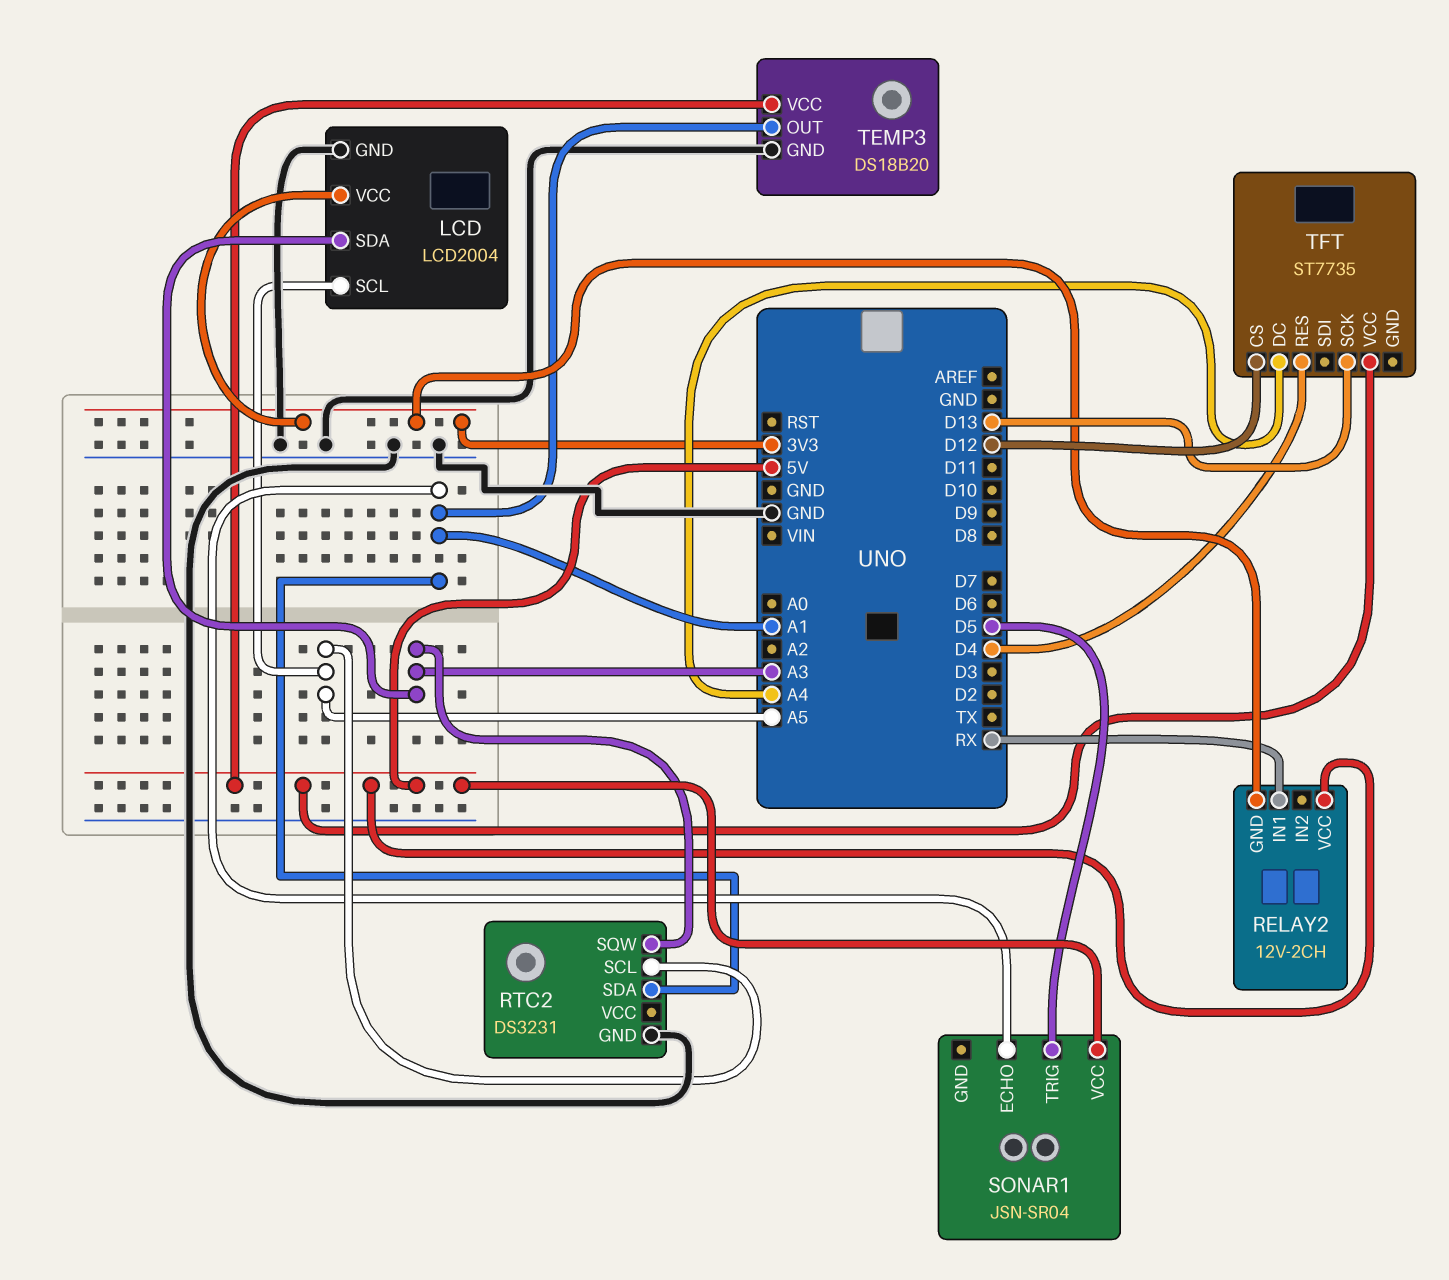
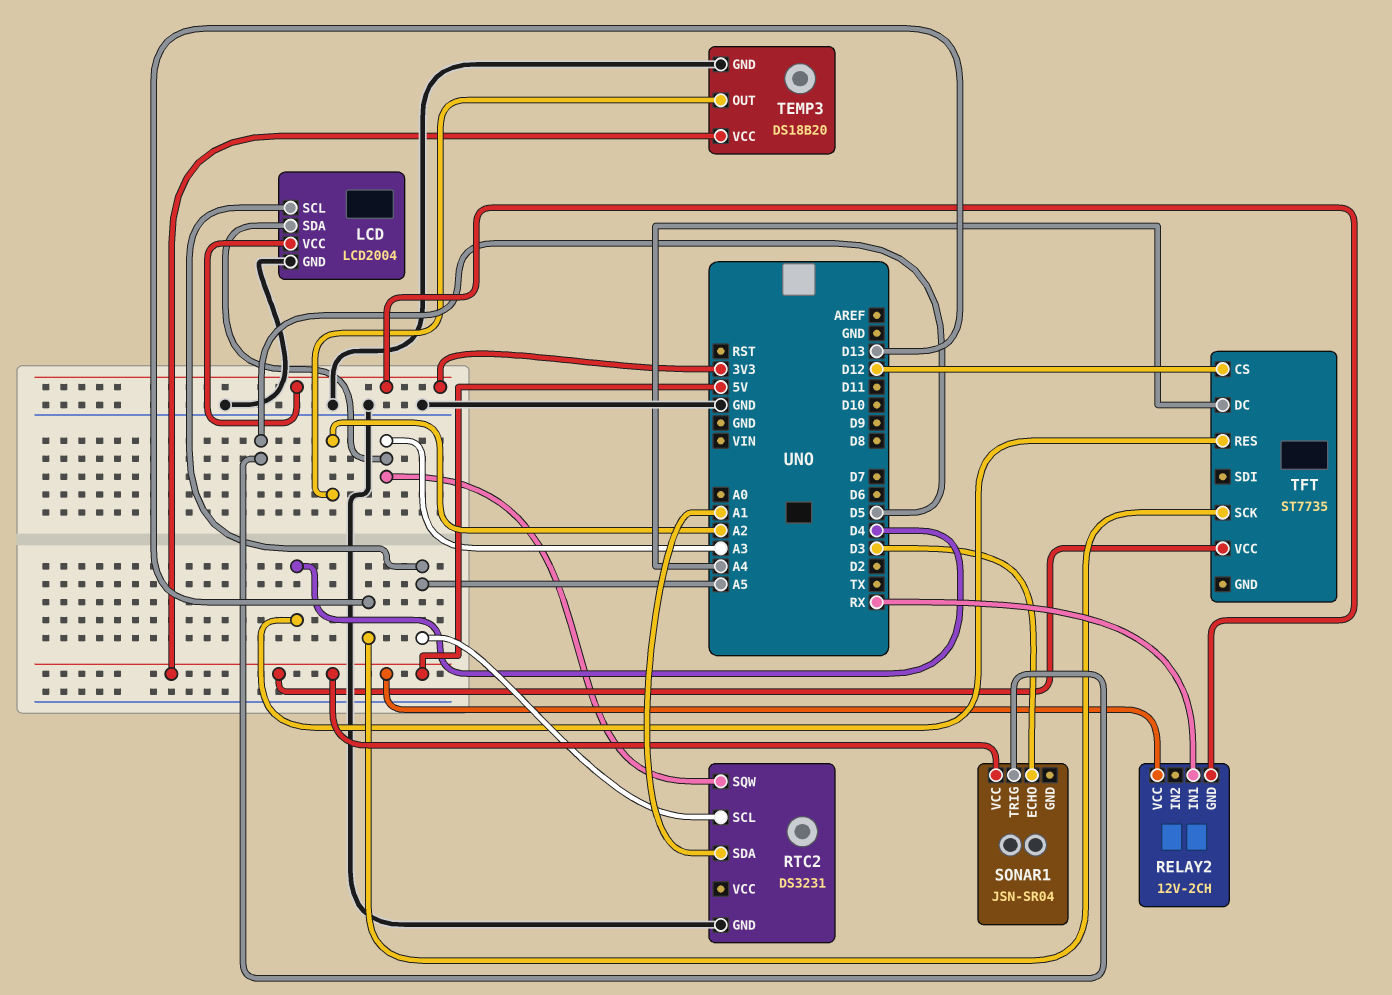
SONAR1 pin ECHO: A1 -> D3
TEMP3 pin OUT: A1 -> A2

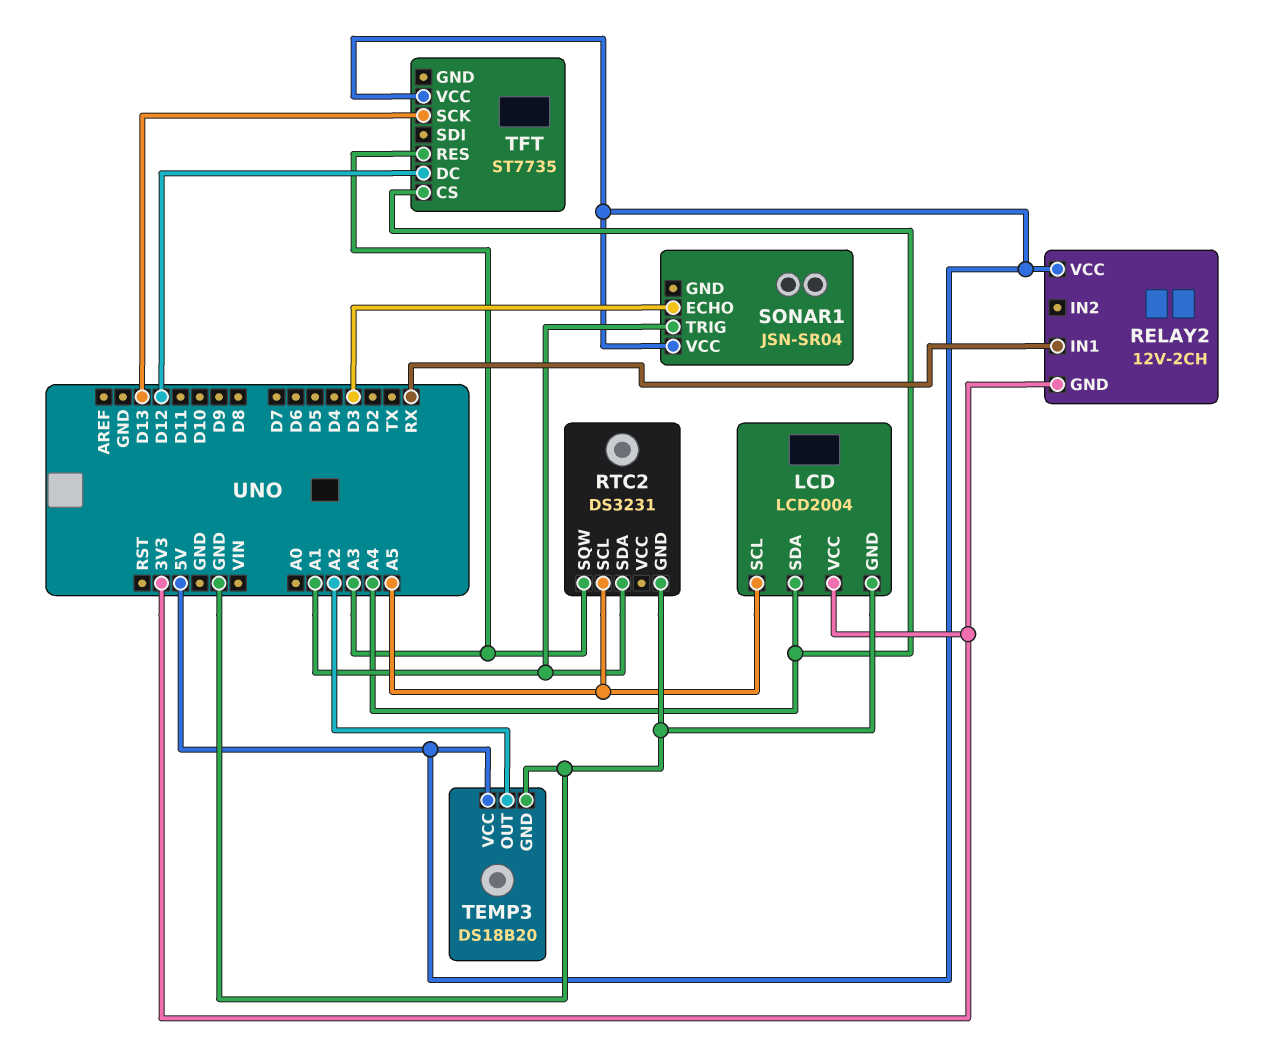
LCD pin SDA: A3 -> A4
SONAR1 pin TRIG: D5 -> A1
TFT pin CS: D12 -> A4
TFT pin DC: A4 -> D12
TFT pin RES: D4 -> A3

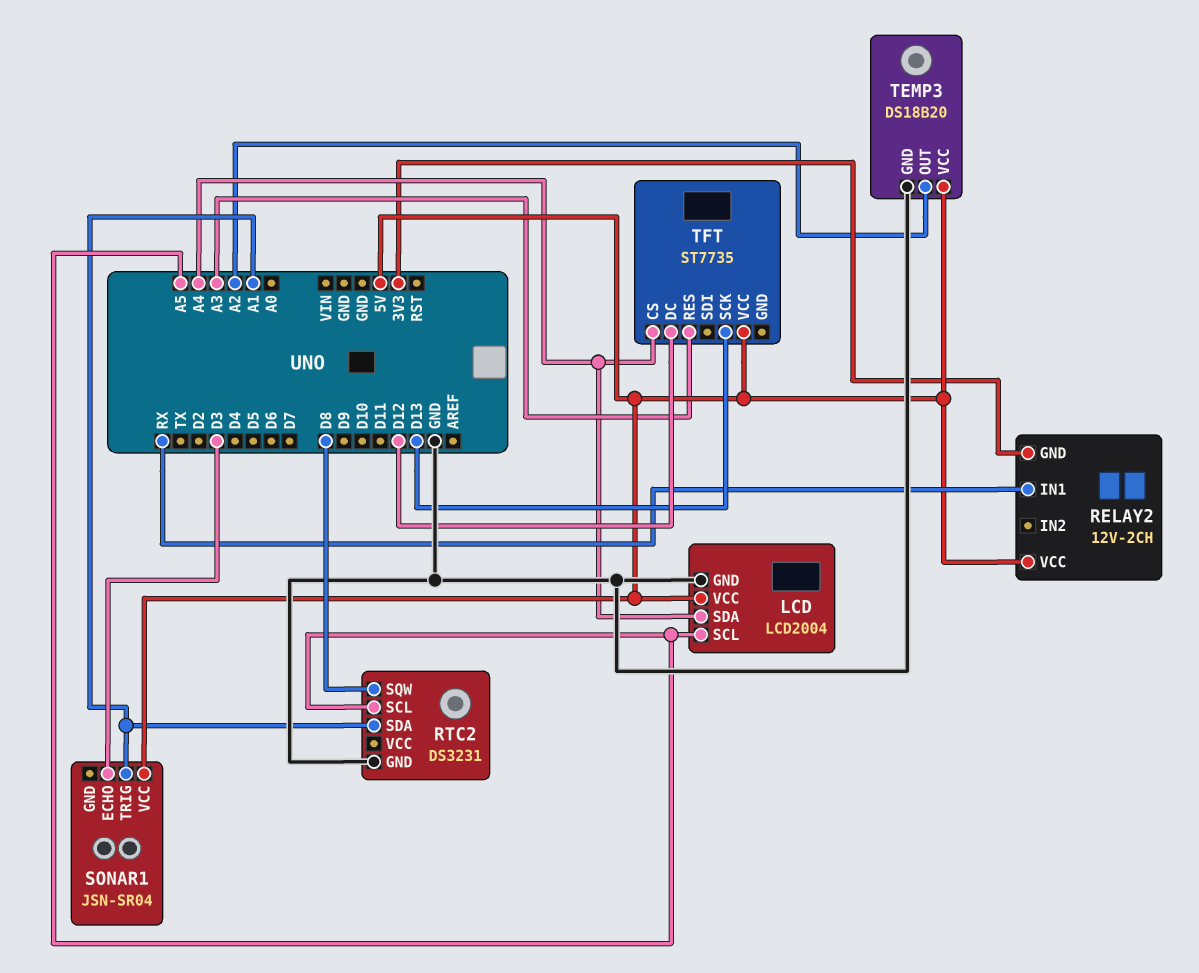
LCD pin VCC: 3V3 -> 5V
RTC2 pin SQW: A3 -> D8

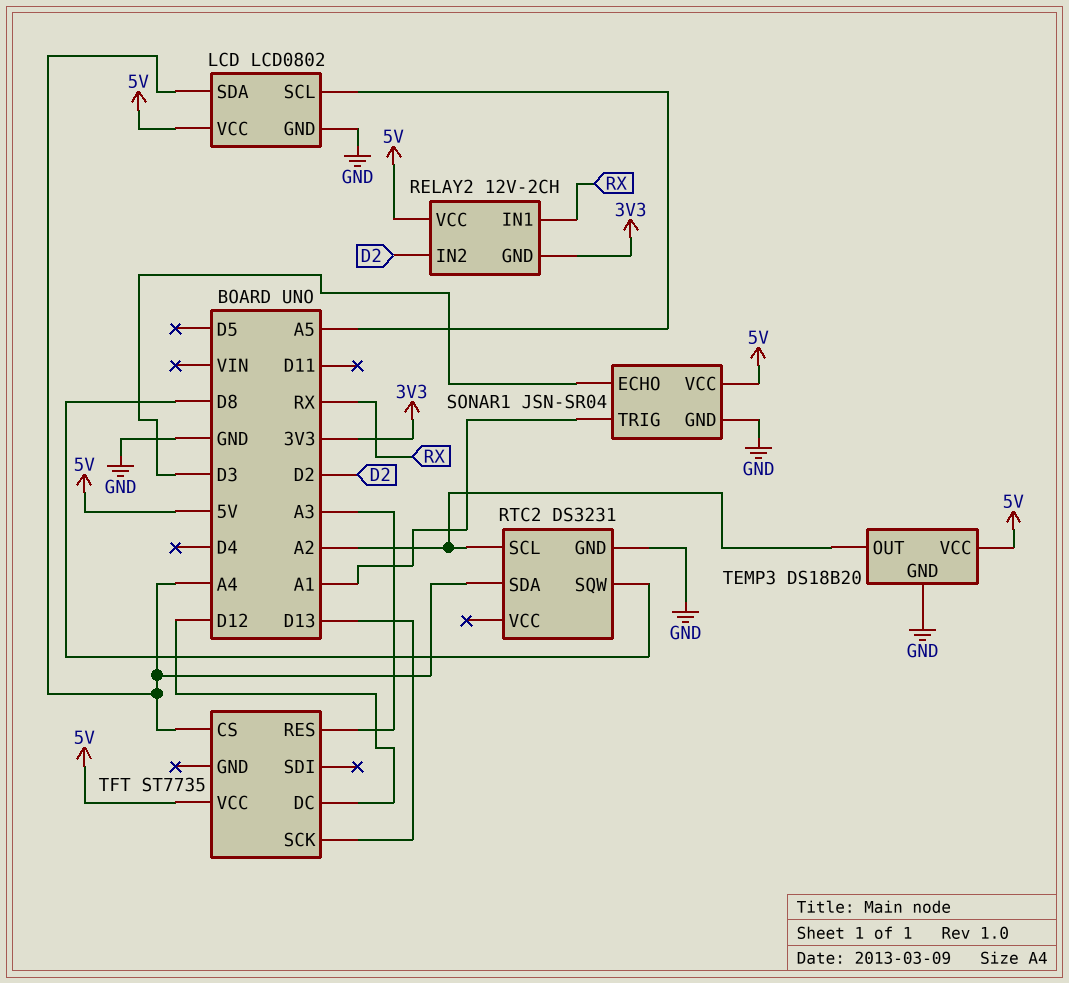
LCD: LCD2004 -> LCD0802
RELAY2 pin IN2: none -> D2
RTC2 pin SCL: A5 -> A2
RTC2 pin SDA: A1 -> A4
SONAR1 pin GND: none -> GND

